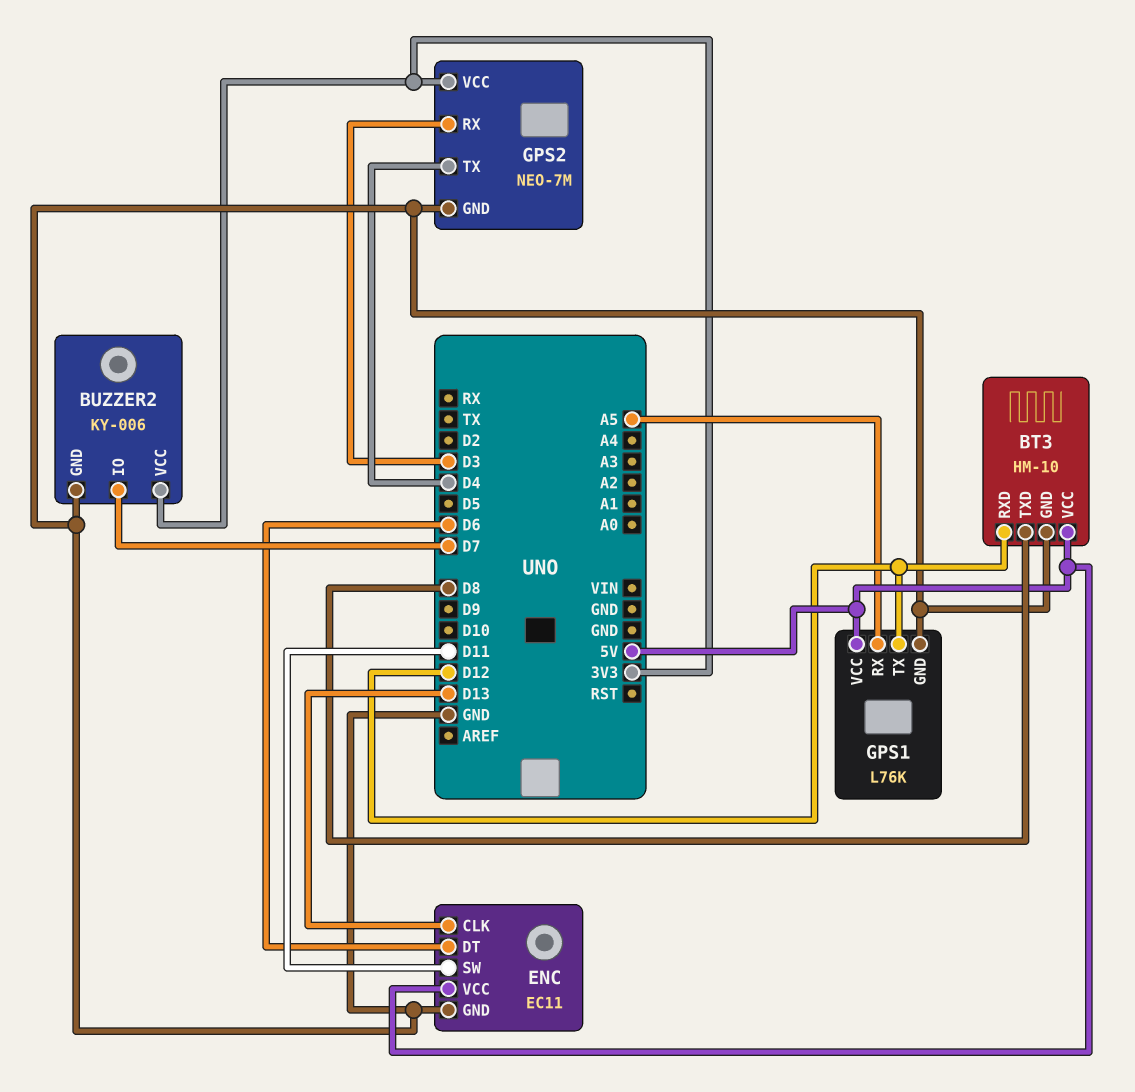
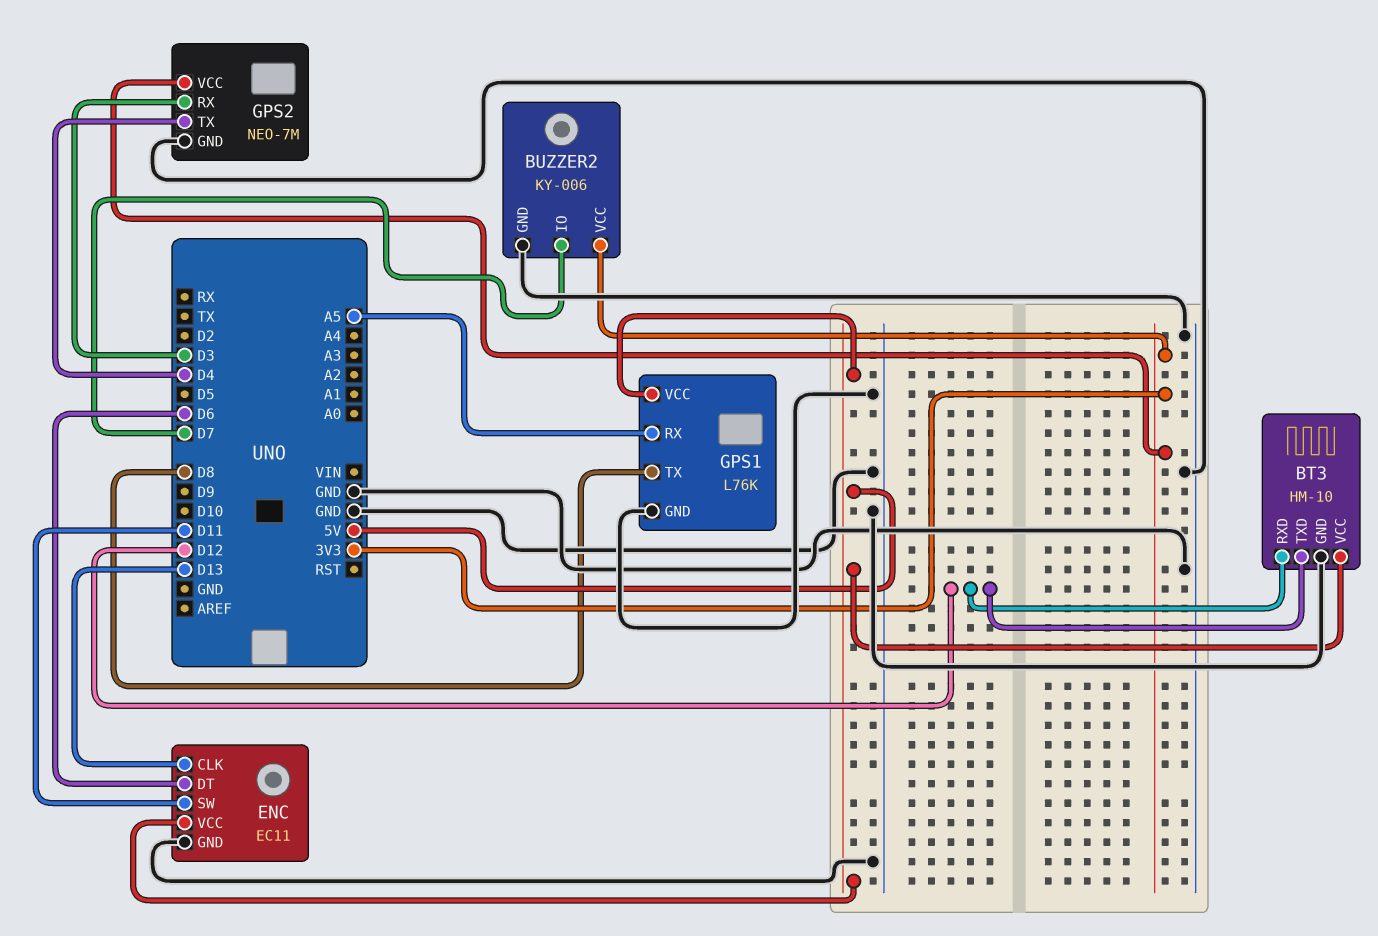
BT3 pin TXD: D8 -> D12
GPS1 pin TX: D12 -> D8

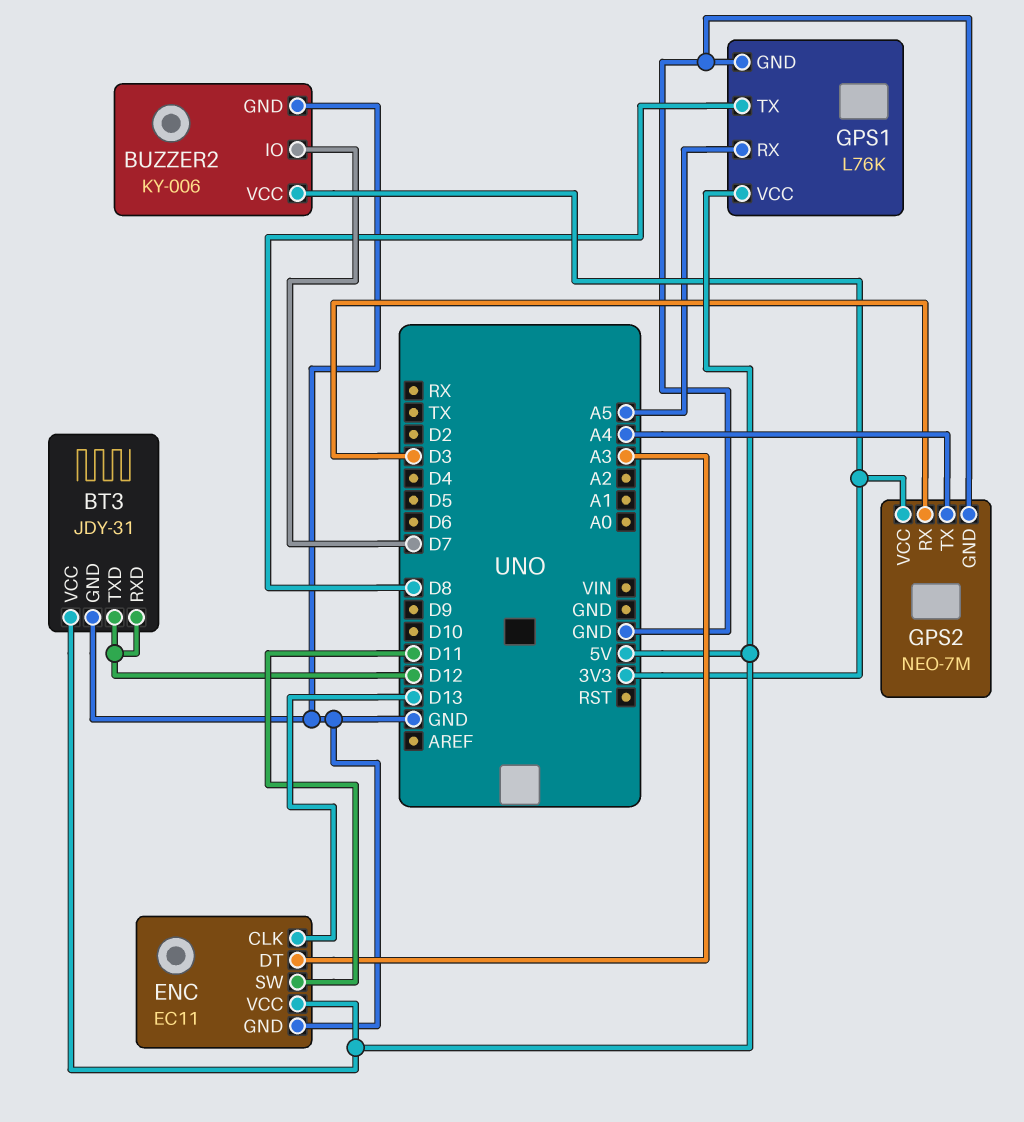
BT3: HM-10 -> JDY-31
ENC pin DT: D6 -> A3
GPS2 pin TX: D4 -> A4

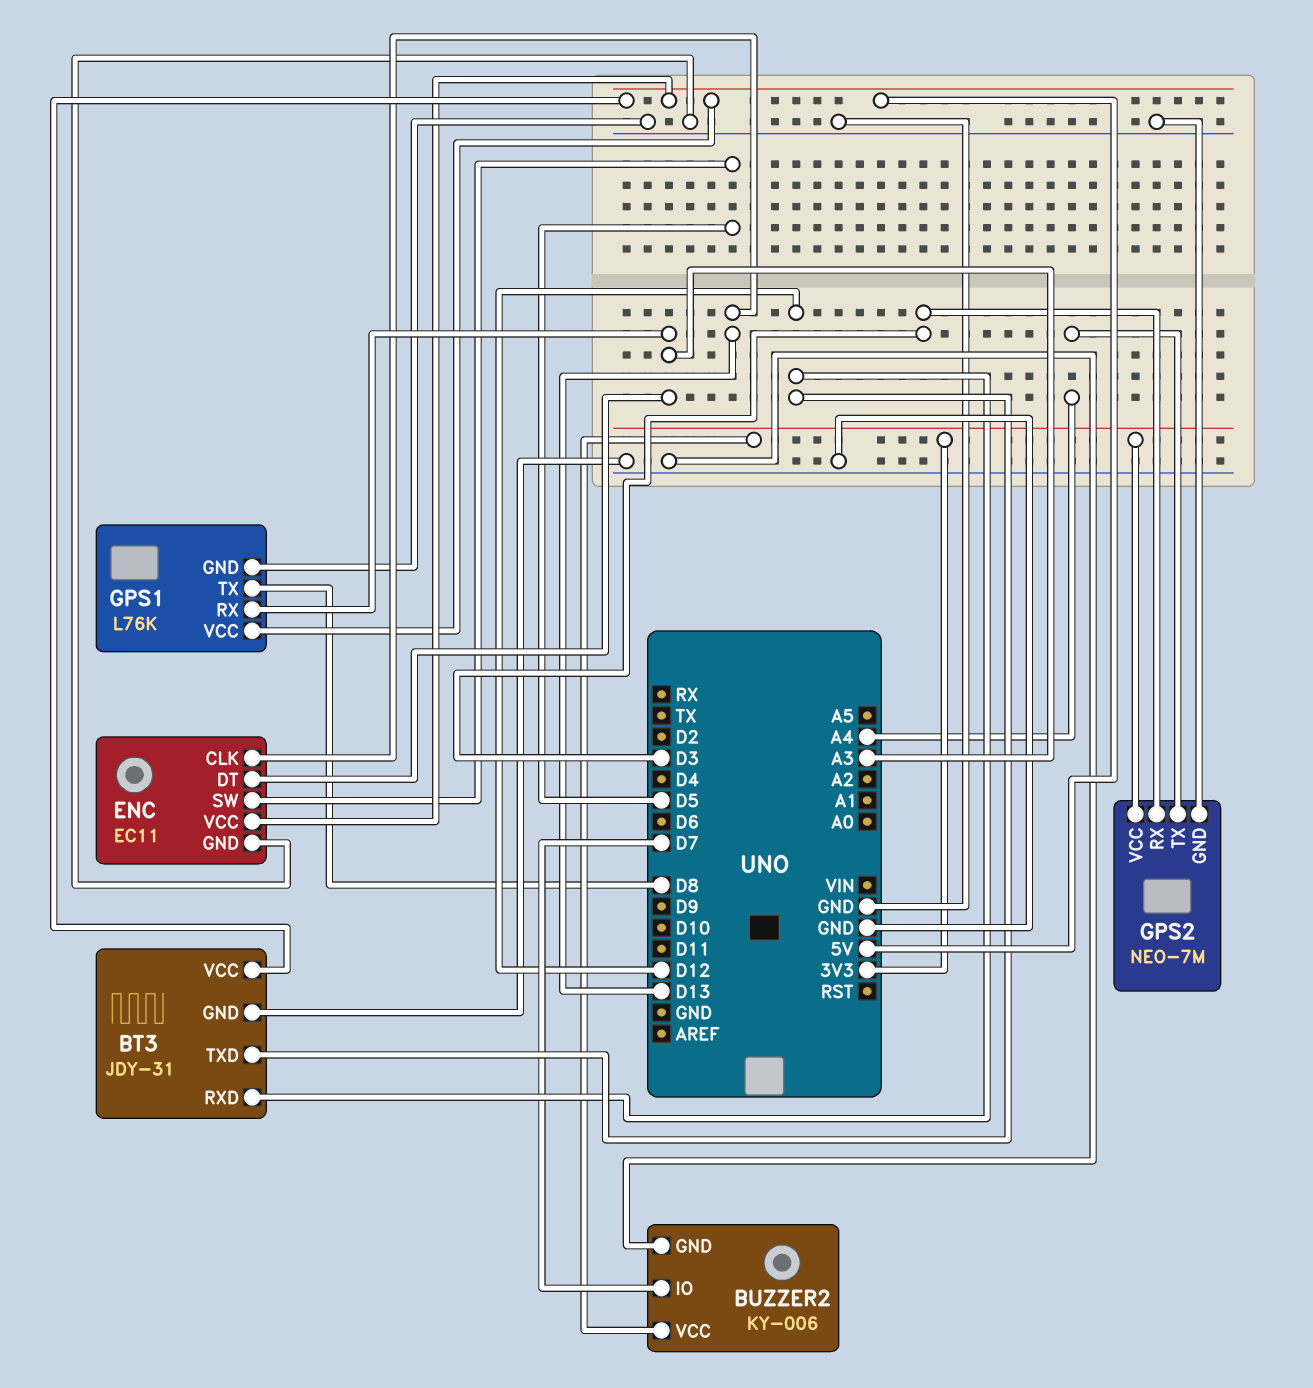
ENC pin SW: D11 -> D5
GPS1 pin RX: A5 -> A3

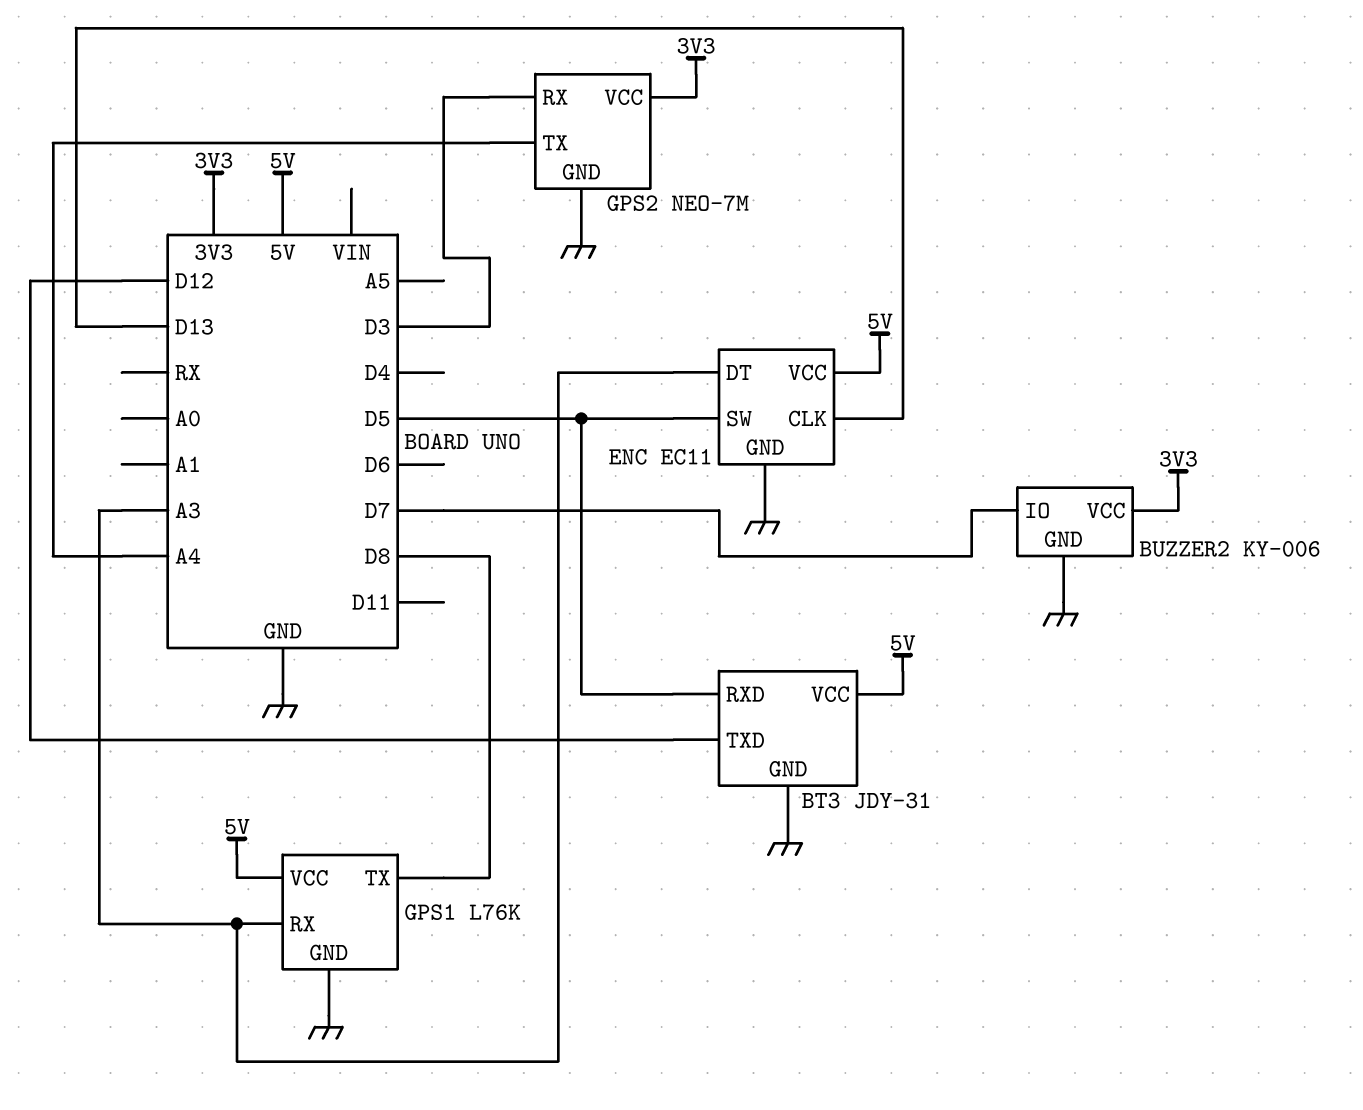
BT3 pin RXD: D12 -> D5

